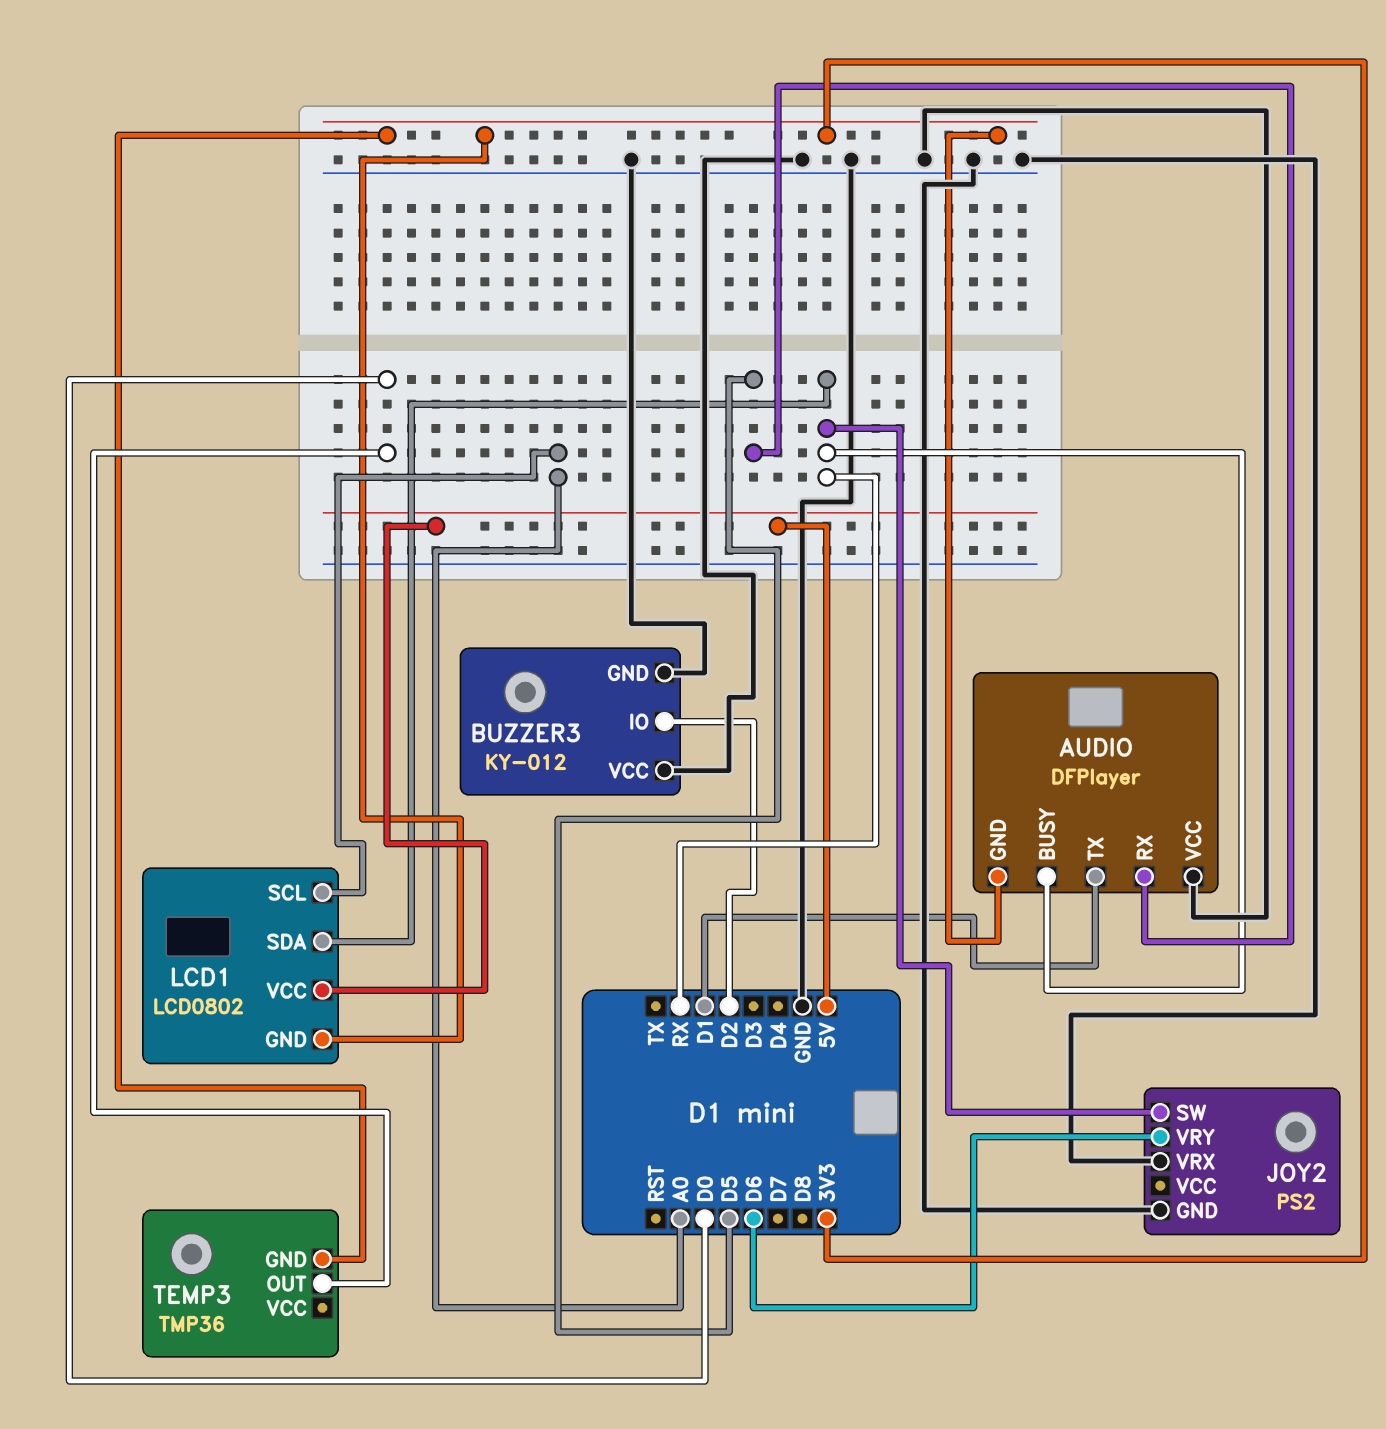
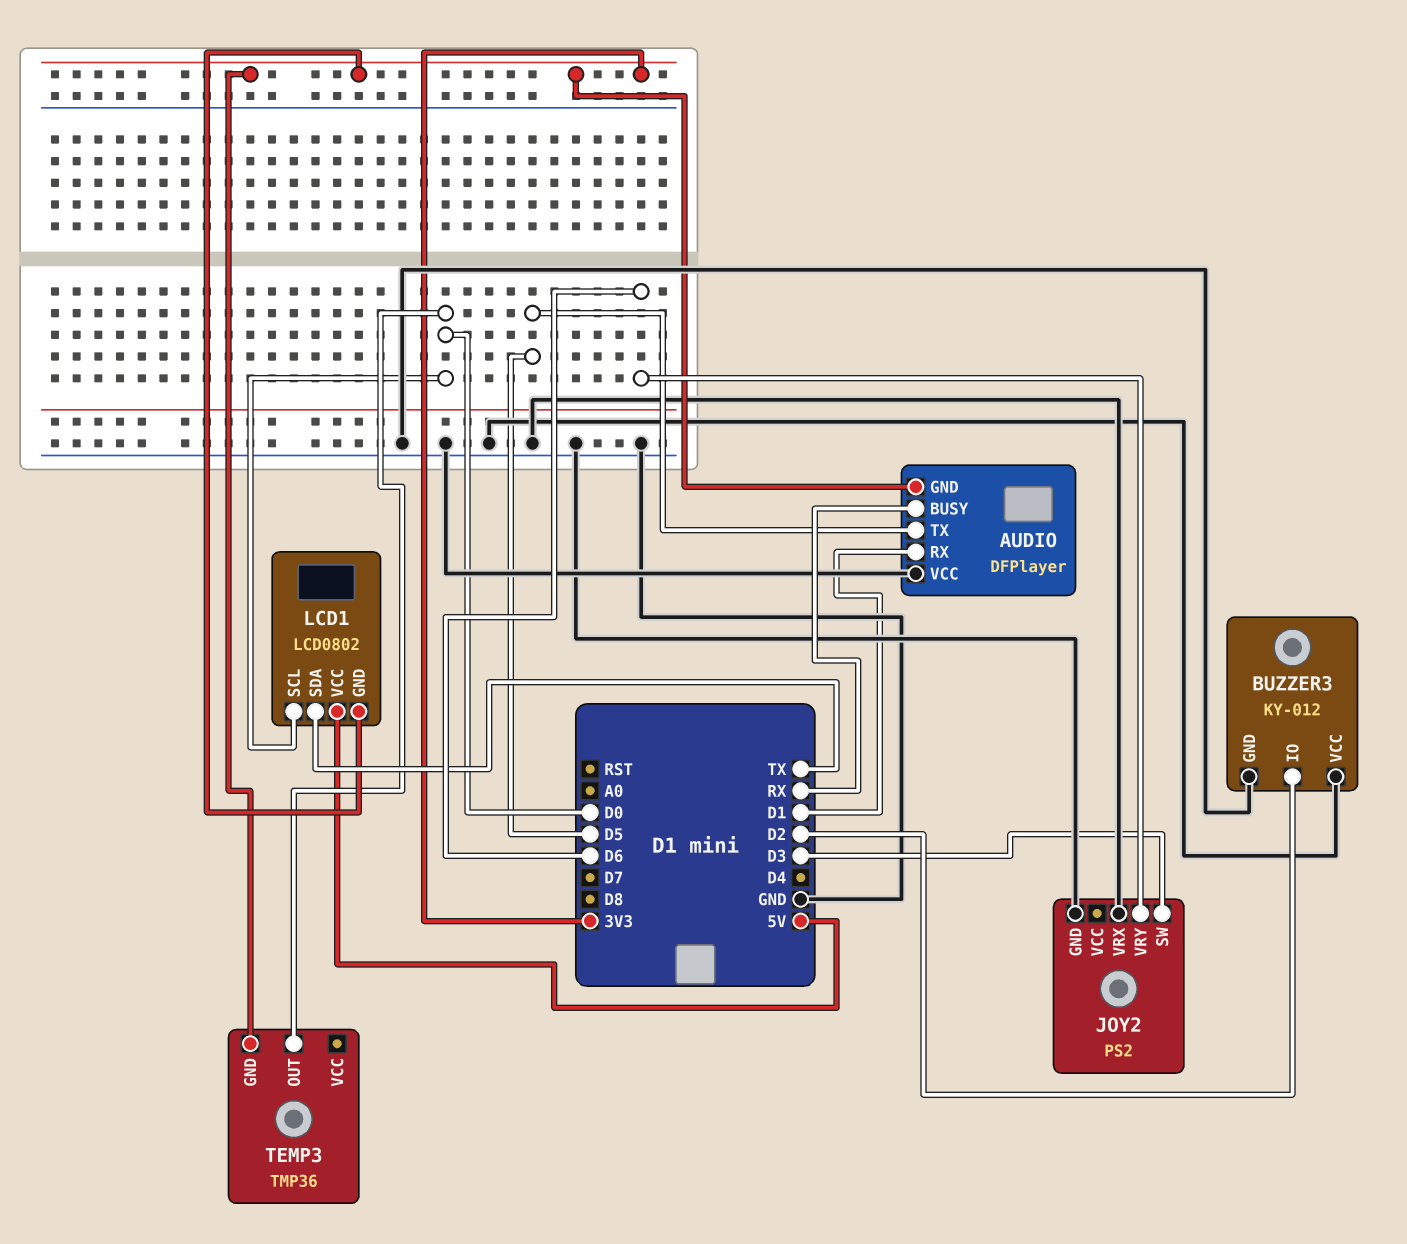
AUDIO pin RX: D5 -> D1
AUDIO pin TX: D1 -> D5
JOY2 pin SW: RX -> D3
LCD1 pin SCL: A0 -> D0
LCD1 pin SDA: RX -> TX

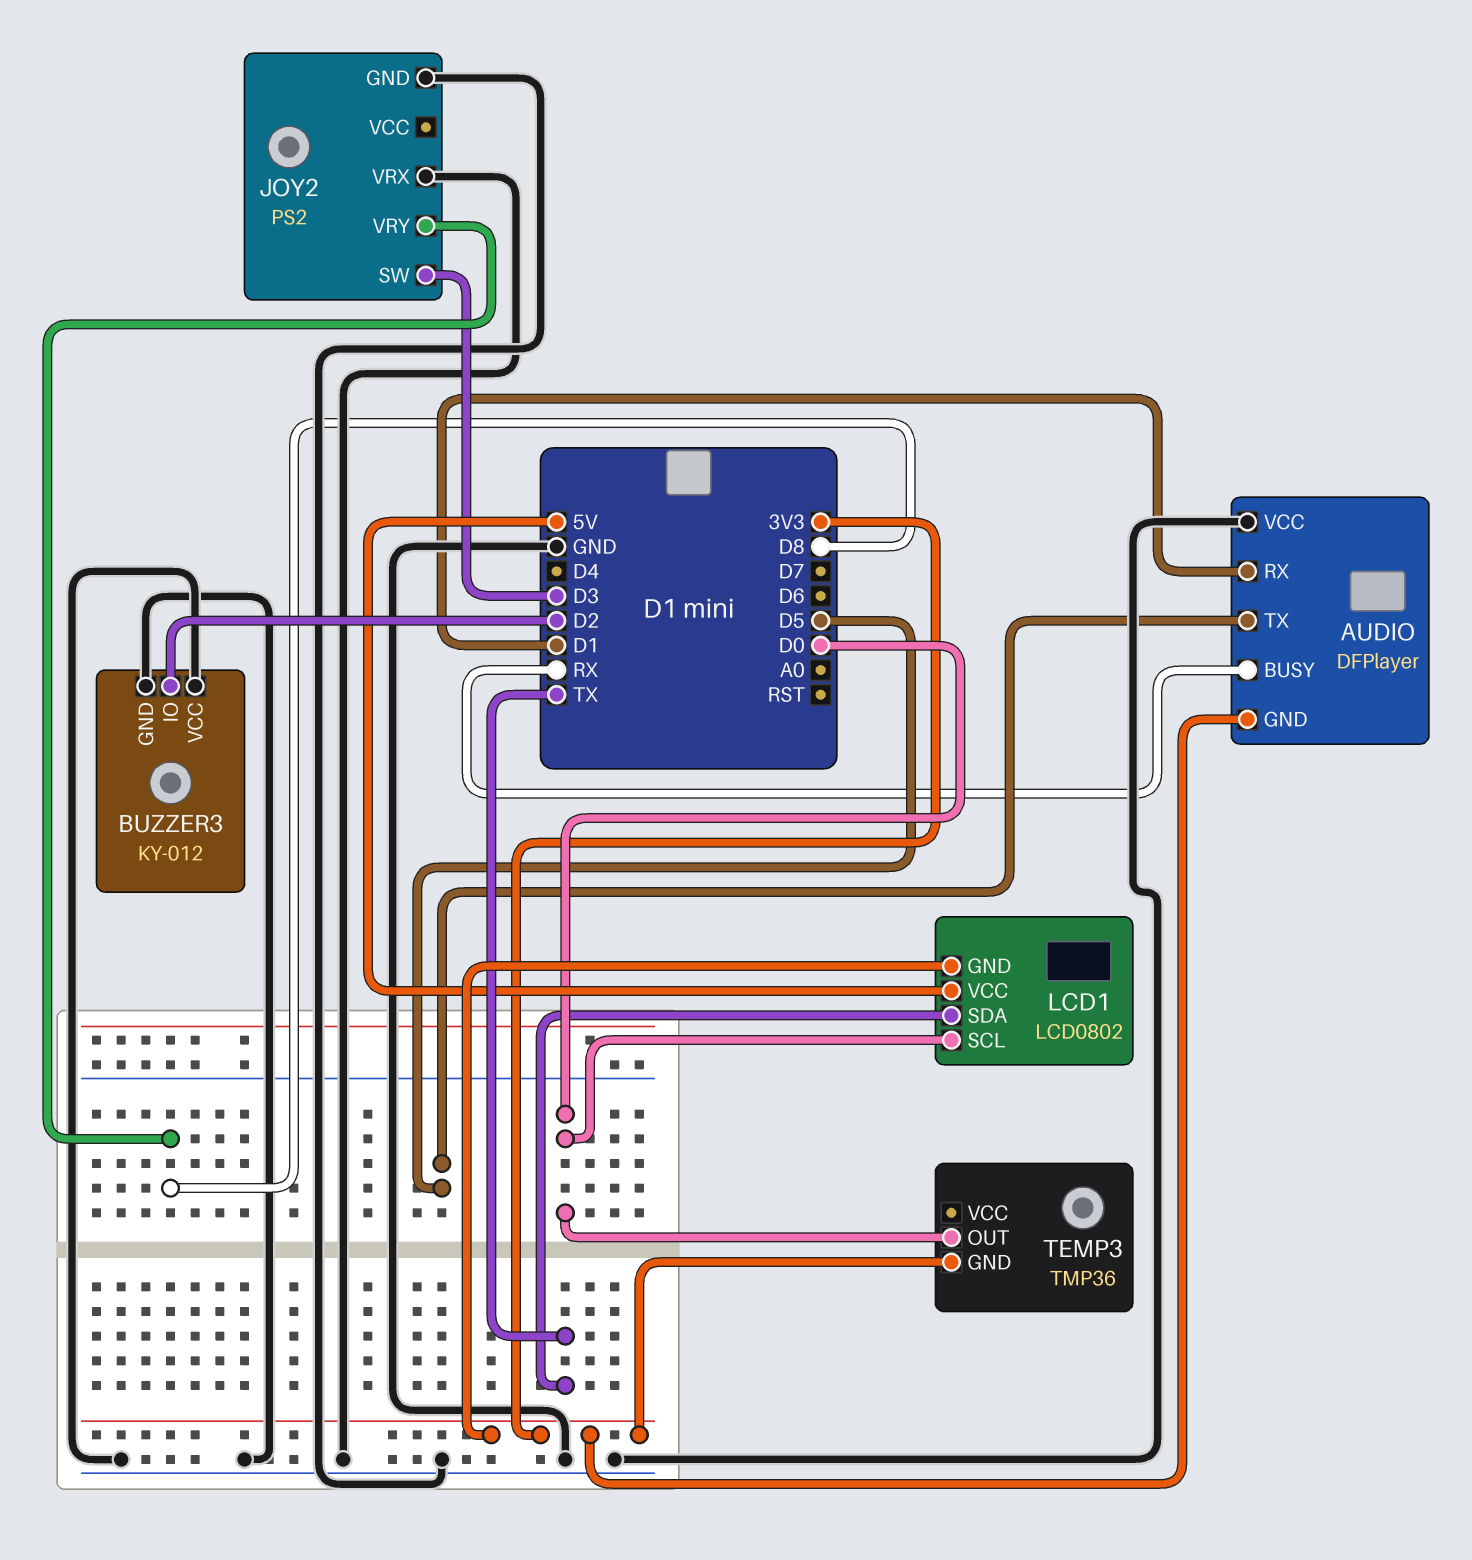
JOY2 pin VRY: D6 -> D8

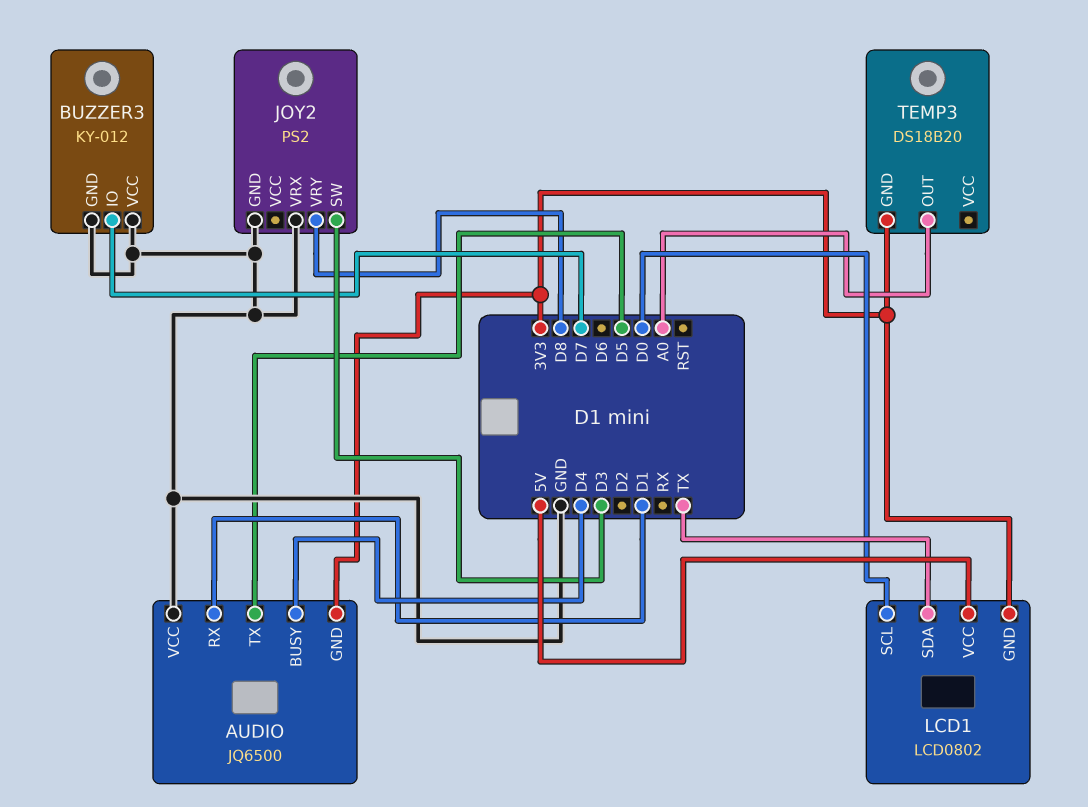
AUDIO: DFPlayer -> JQ6500
AUDIO pin BUSY: RX -> D4
BUZZER3 pin IO: D2 -> D7
TEMP3: TMP36 -> DS18B20
TEMP3 pin OUT: D0 -> A0

